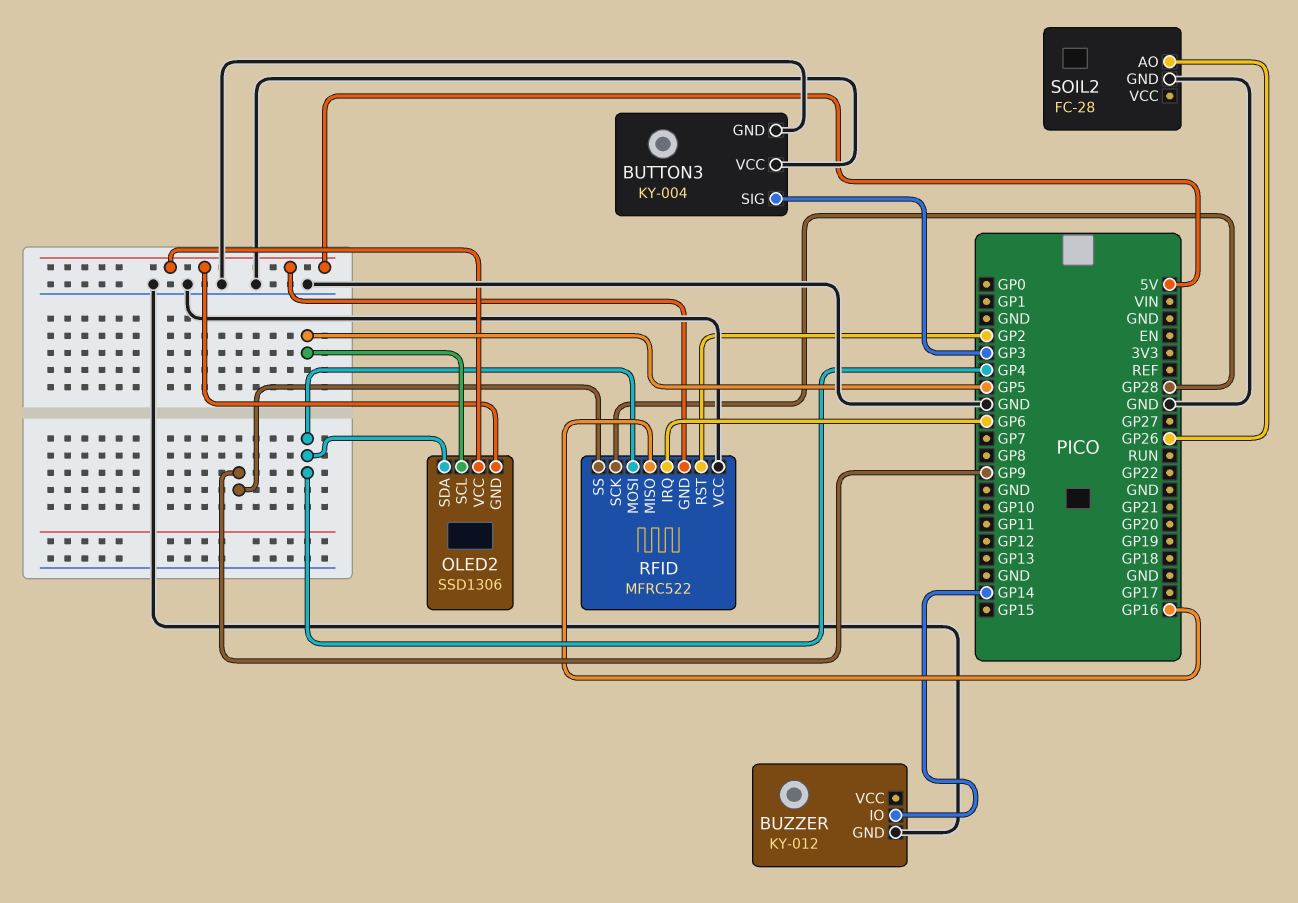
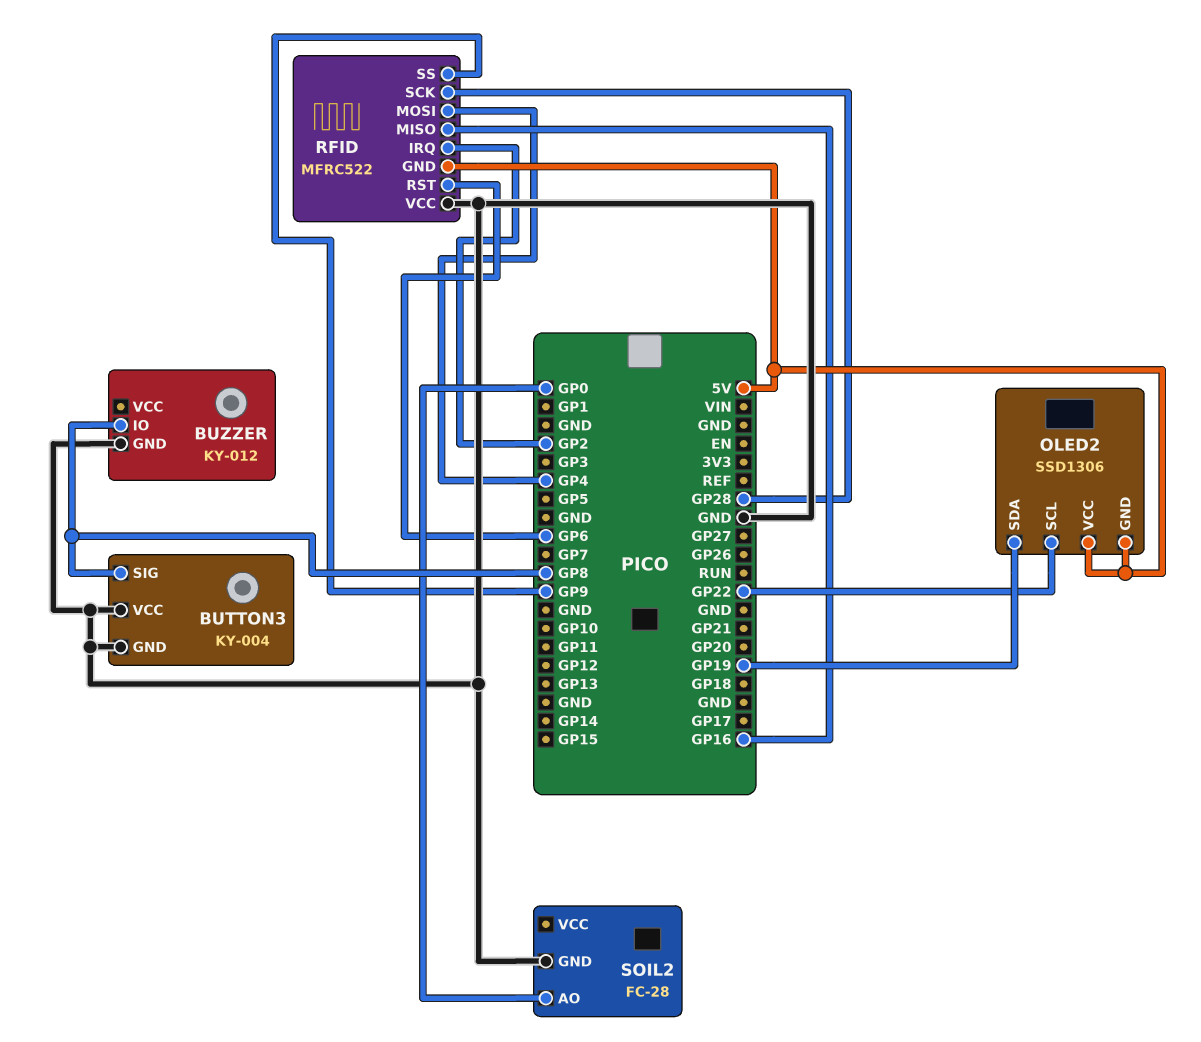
BUTTON3 pin SIG: GP3 -> GP8
BUZZER pin IO: GP14 -> GP8
OLED2 pin SCL: GP5 -> GP22
OLED2 pin SDA: GP4 -> GP19
RFID pin IRQ: GP6 -> GP2
RFID pin RST: GP2 -> GP6
SOIL2 pin AO: GP26 -> GP0

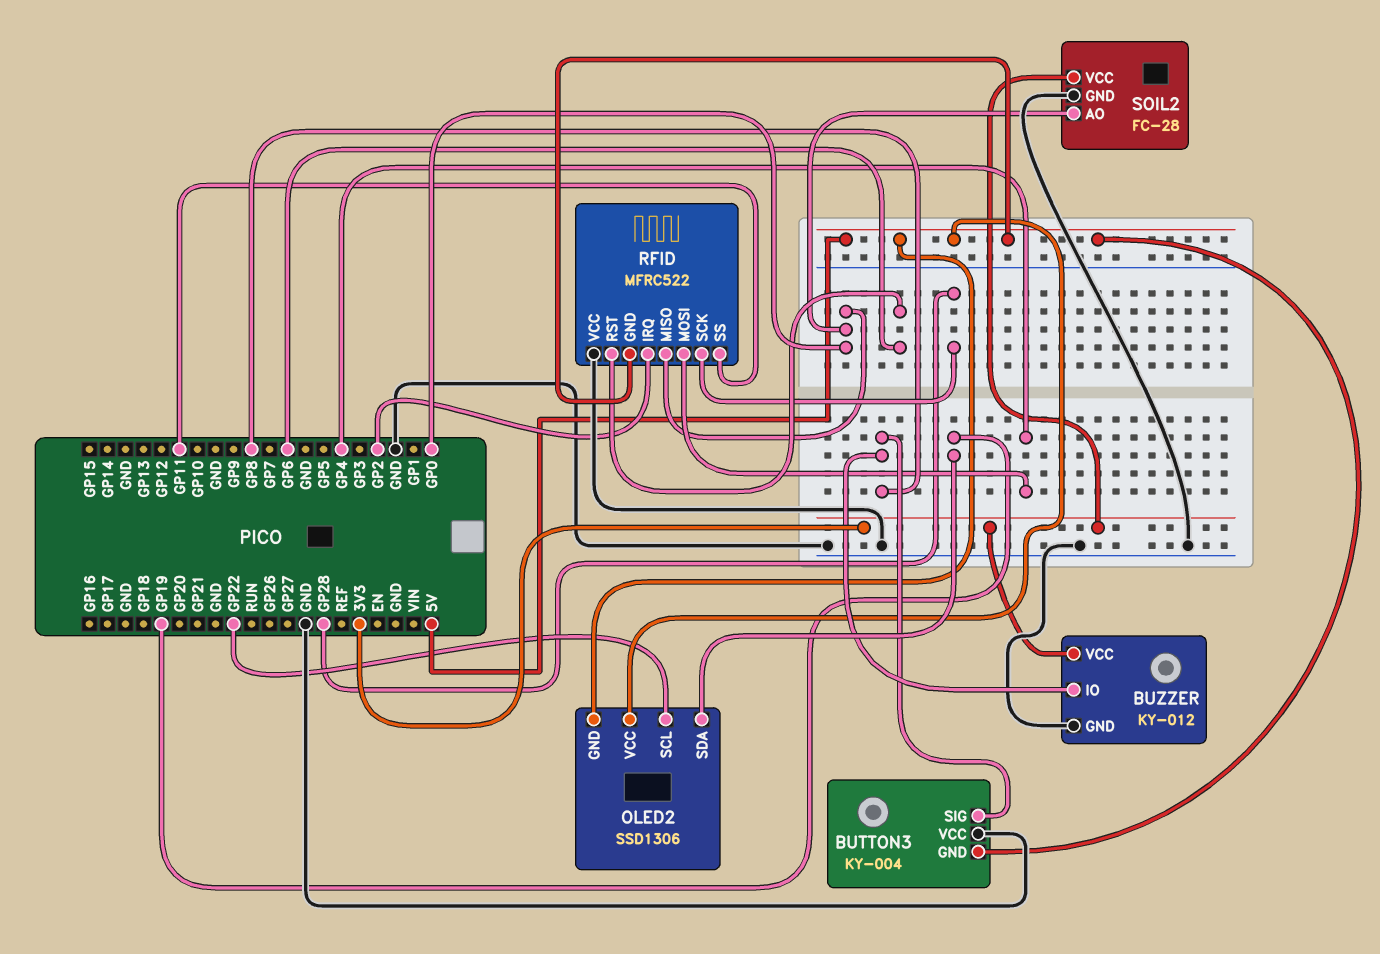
BUTTON3 pin GND: GND -> 5V
BUZZER pin VCC: none -> 3V3
RFID pin MISO: GP16 -> GP0
RFID pin SS: GP9 -> GP11
SOIL2 pin VCC: none -> 3V3

